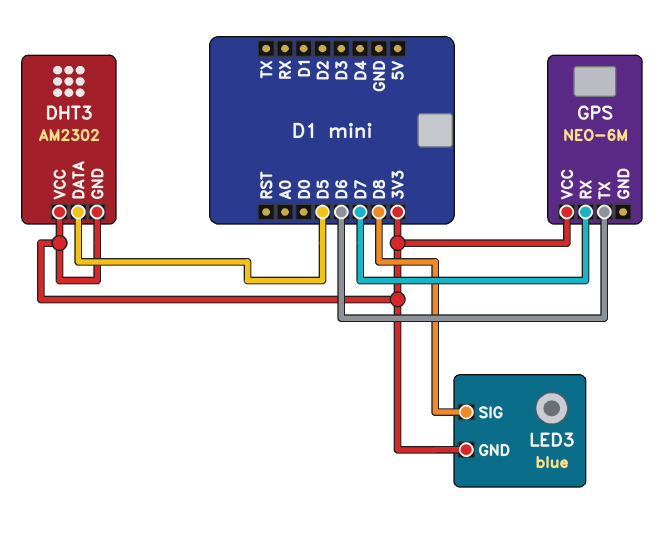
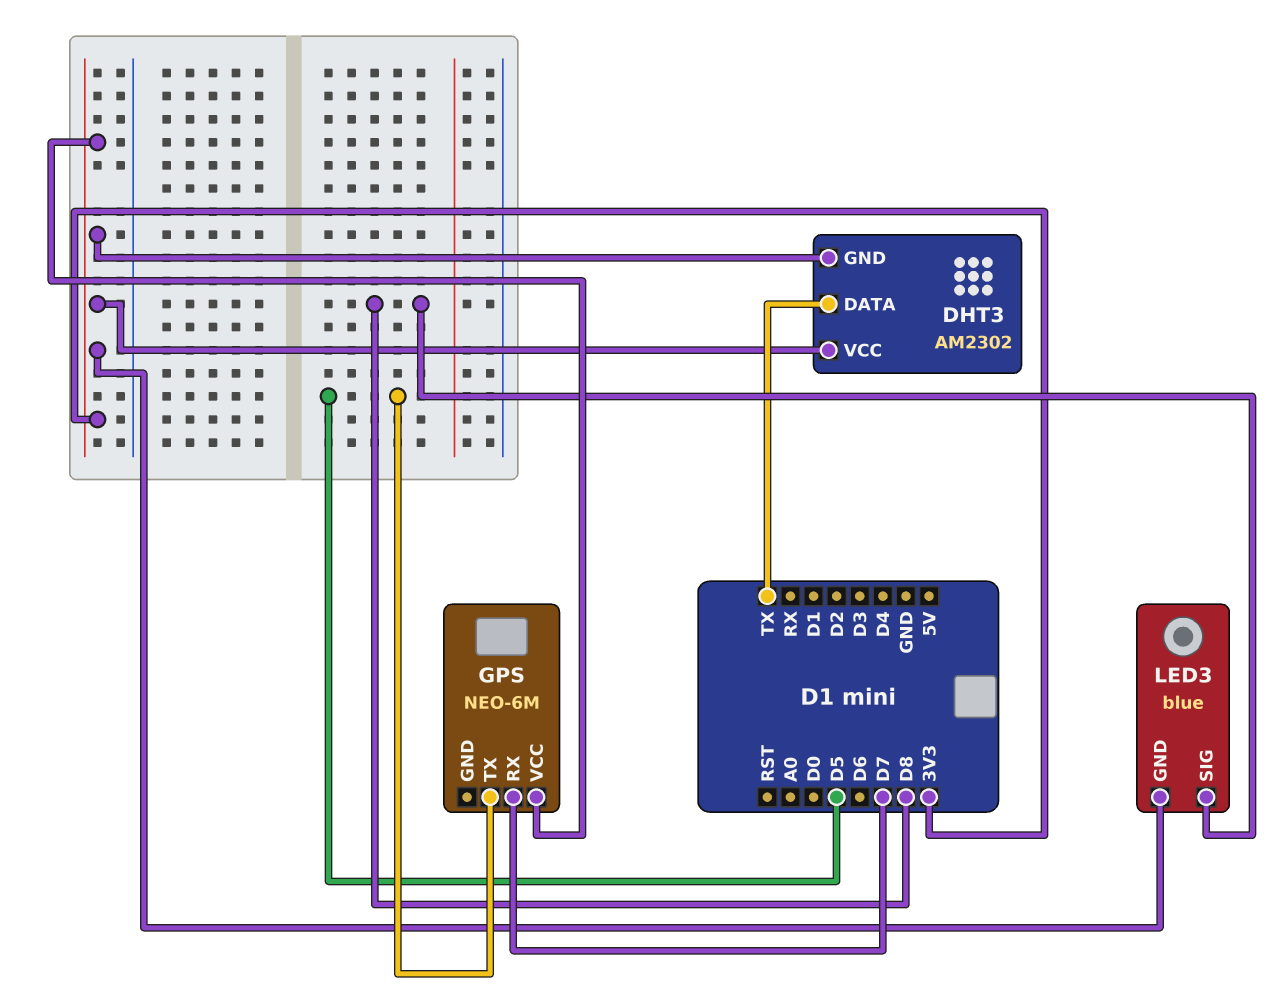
DHT3 pin DATA: D5 -> TX
GPS pin TX: D6 -> D5

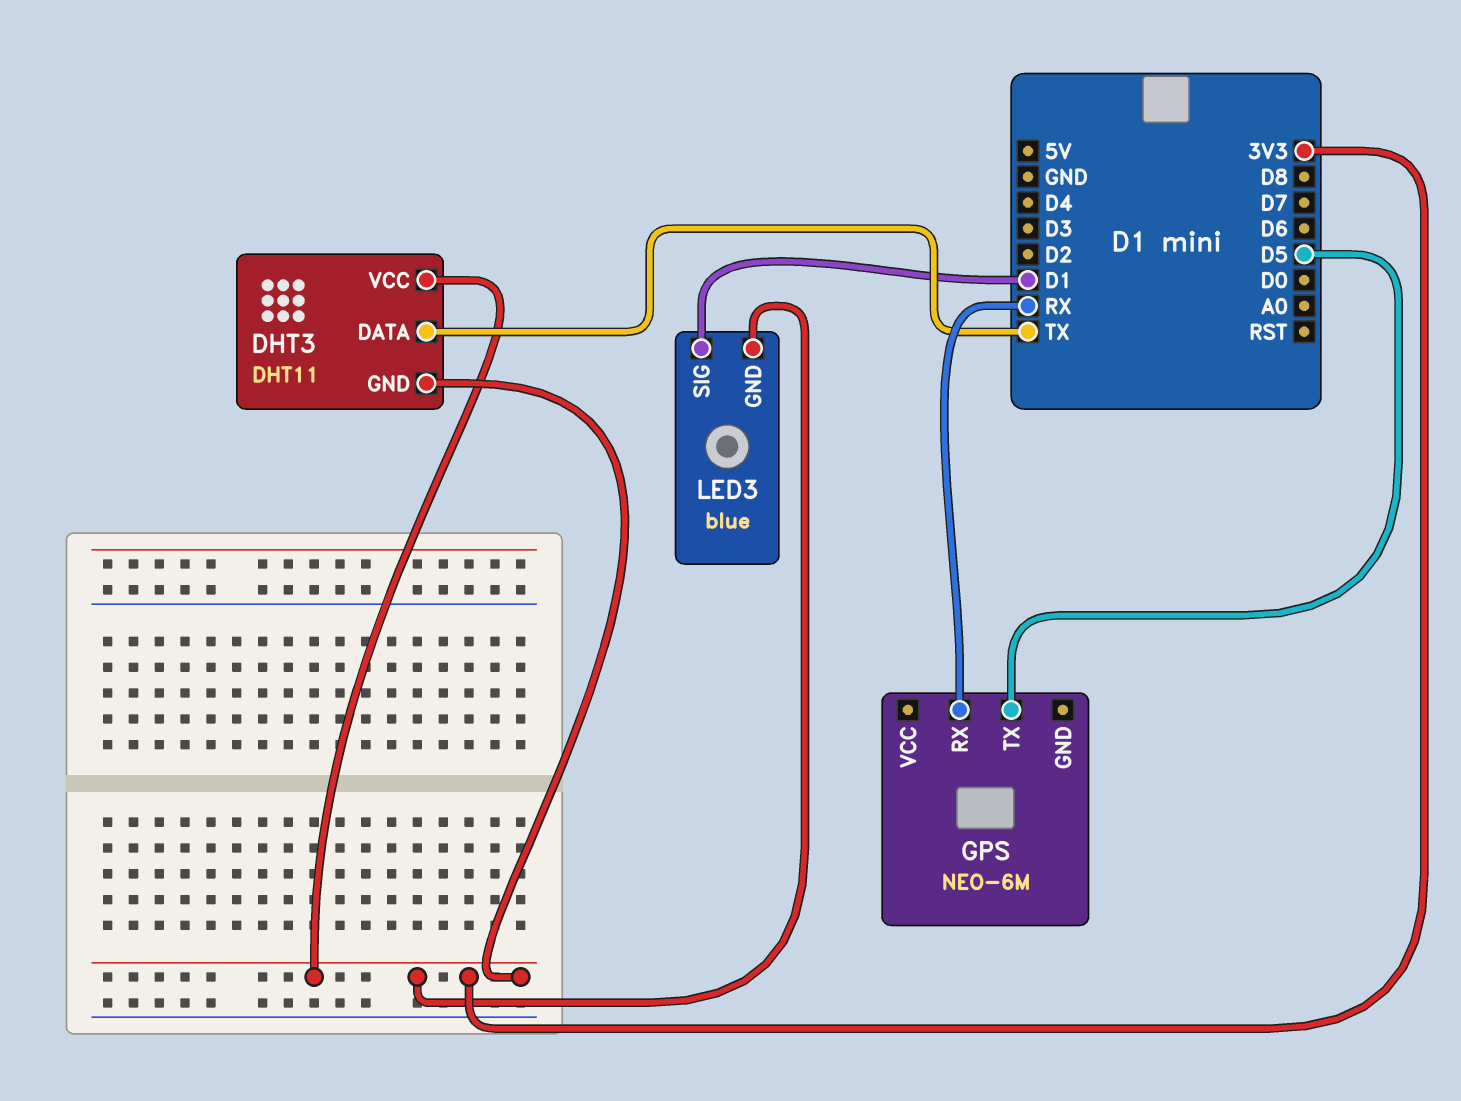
DHT3: AM2302 -> DHT11
GPS pin RX: D7 -> RX
GPS pin VCC: 3V3 -> none
LED3 pin SIG: D8 -> D1

